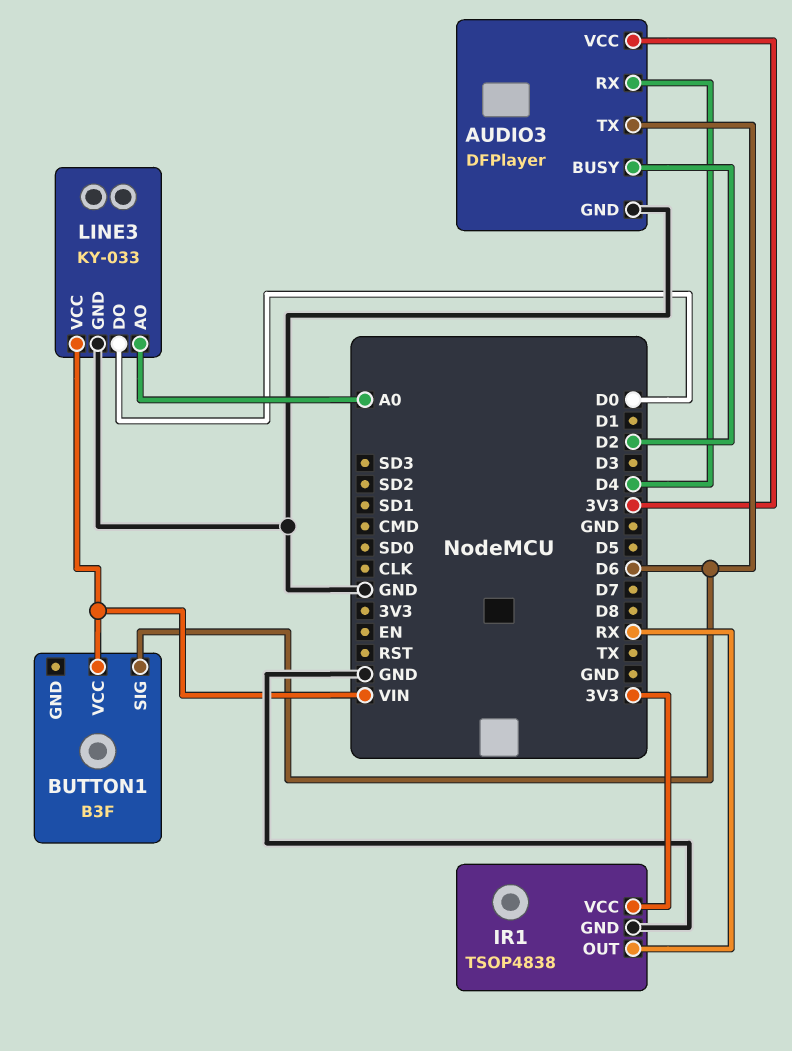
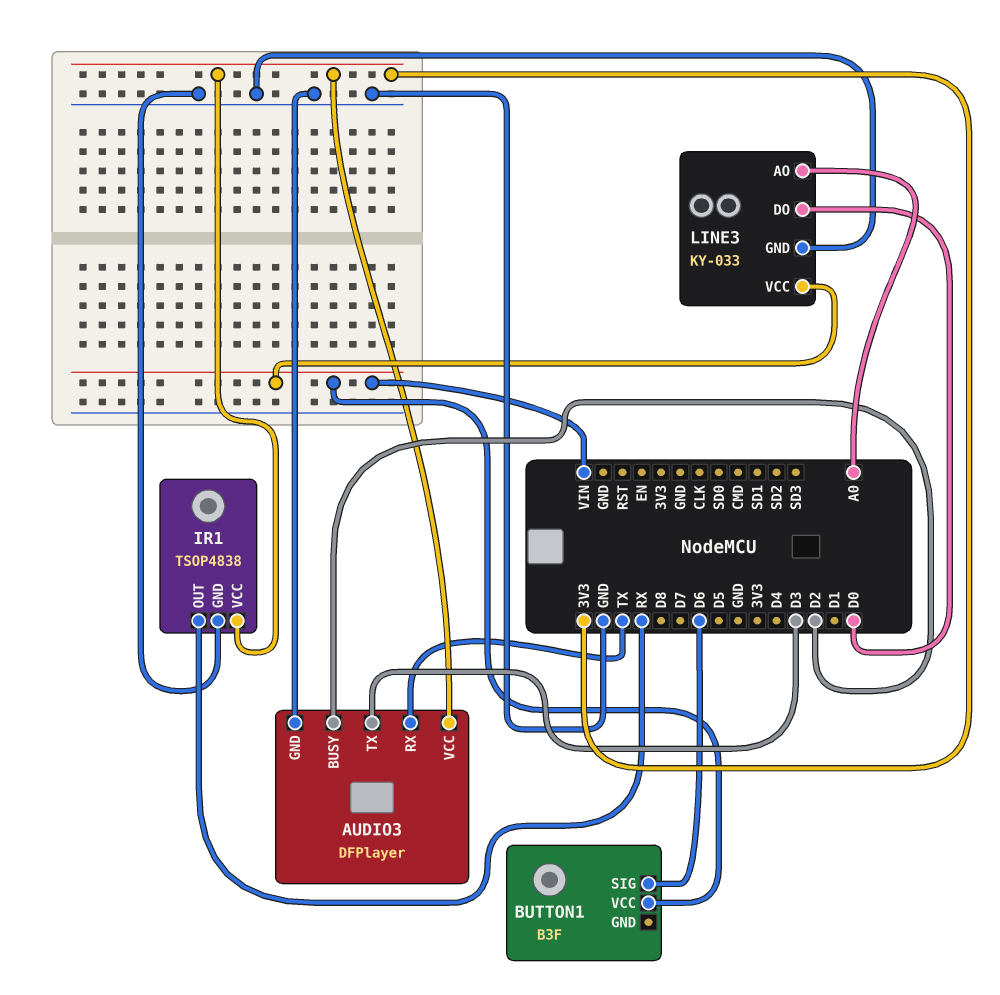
AUDIO3 pin RX: D4 -> TX
AUDIO3 pin TX: D6 -> D3

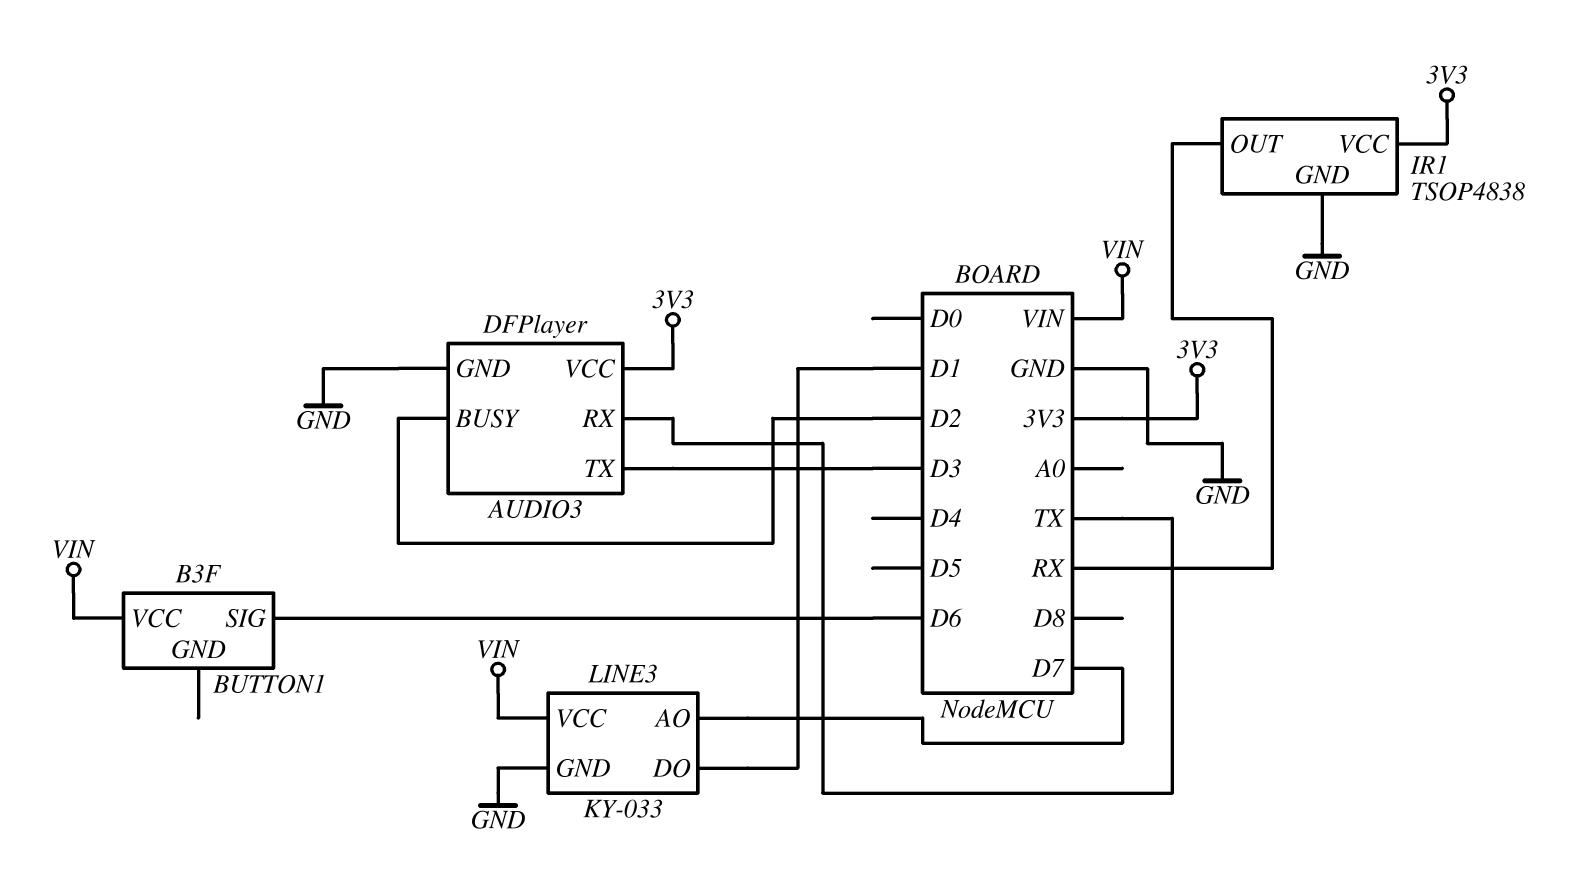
LINE3 pin AO: A0 -> D7
LINE3 pin DO: D0 -> D1

